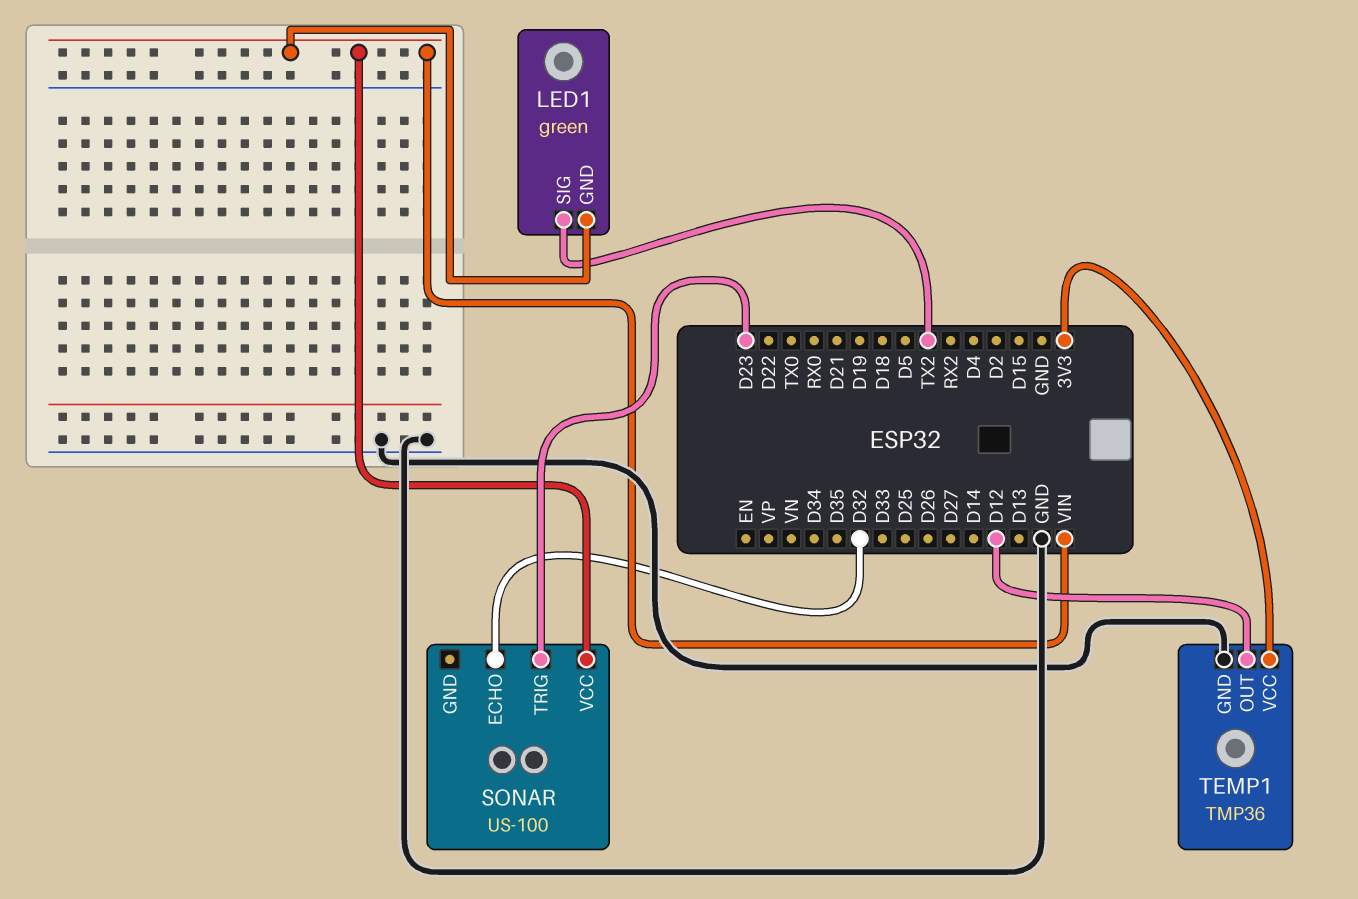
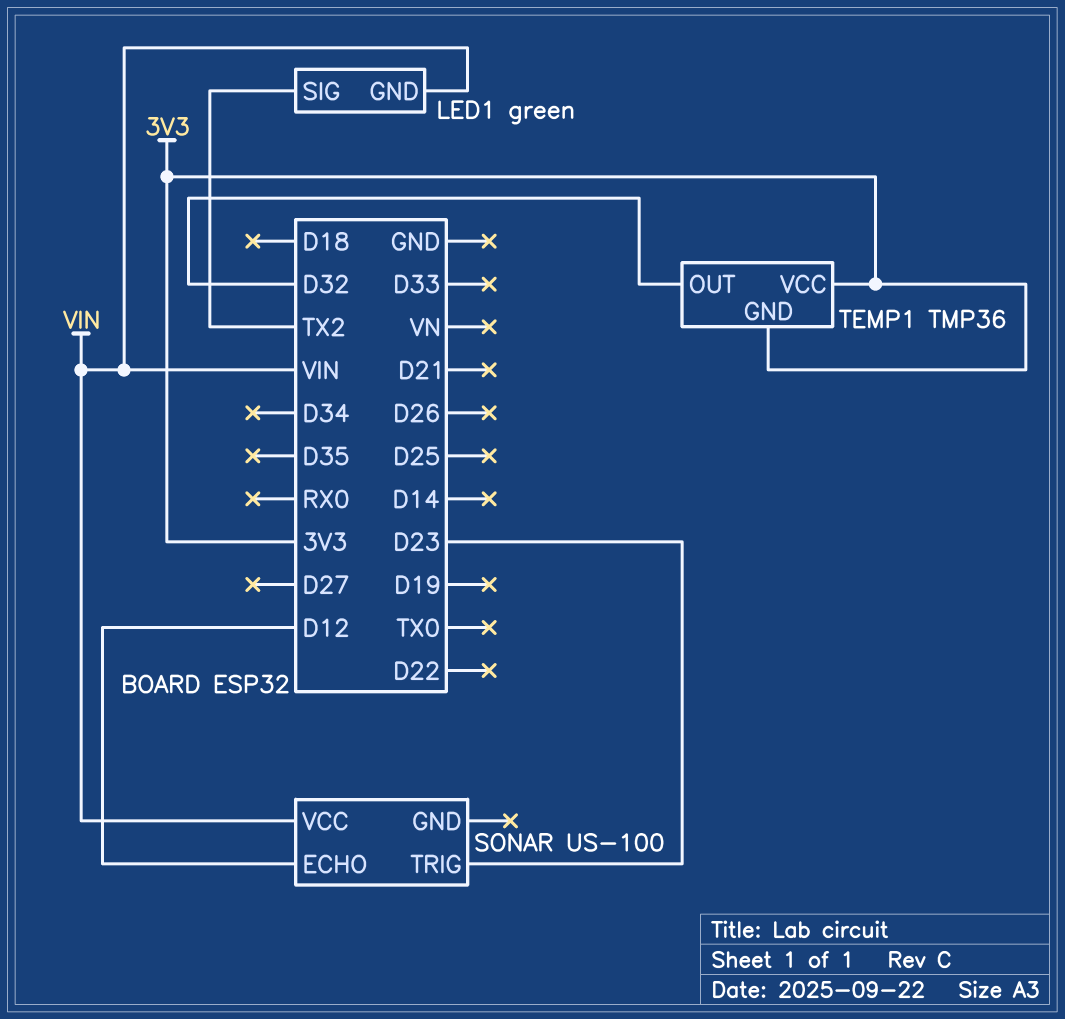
SONAR pin ECHO: D32 -> D12
TEMP1 pin GND: GND -> 3V3
TEMP1 pin OUT: D12 -> D32

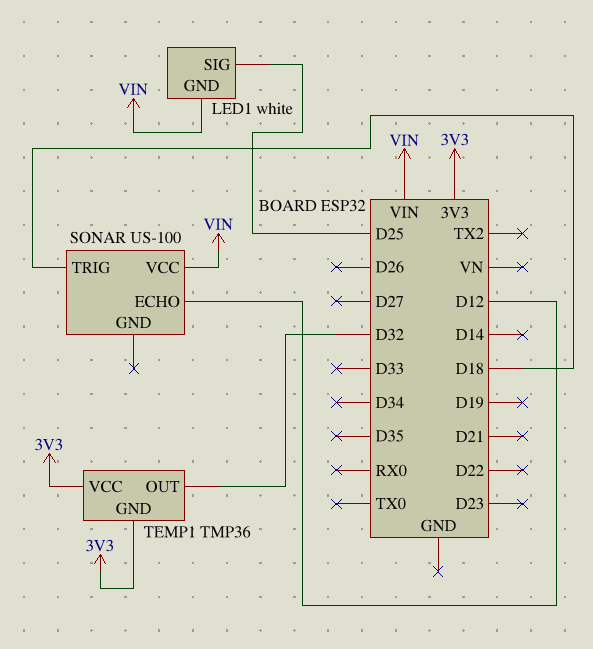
LED1: green -> white
LED1 pin SIG: TX2 -> D25
SONAR pin TRIG: D23 -> D18

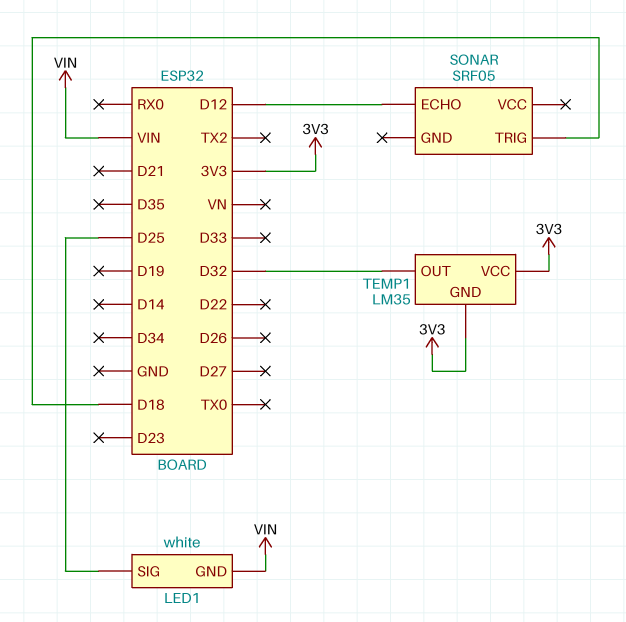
SONAR: US-100 -> SRF05
SONAR pin VCC: VIN -> none
TEMP1: TMP36 -> LM35

